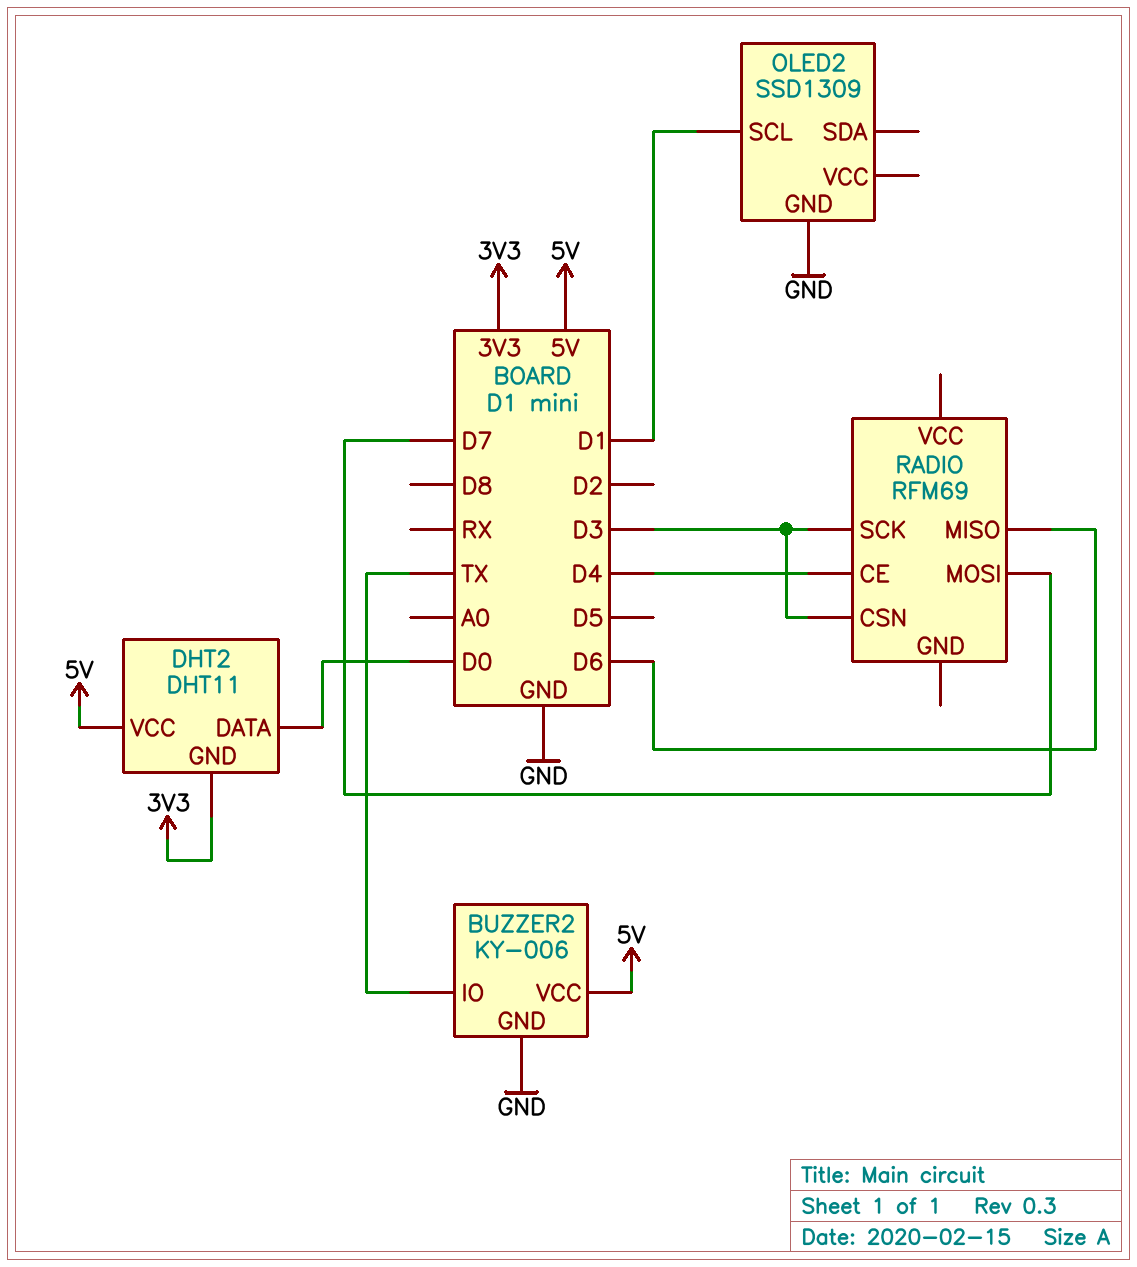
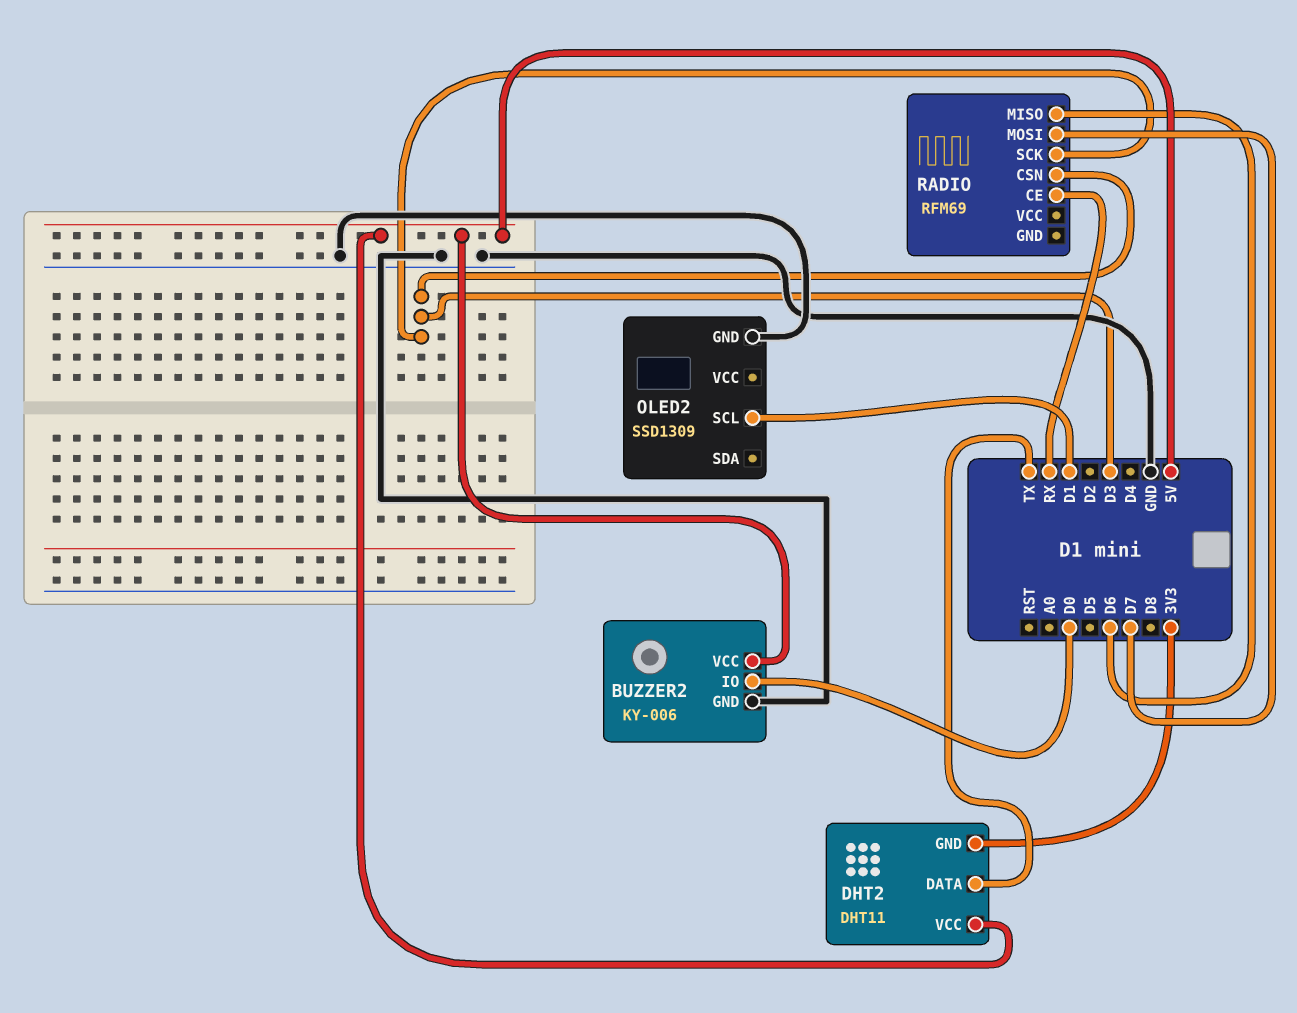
BUZZER2 pin IO: TX -> D0
DHT2 pin DATA: D0 -> TX
RADIO pin CE: D4 -> RX

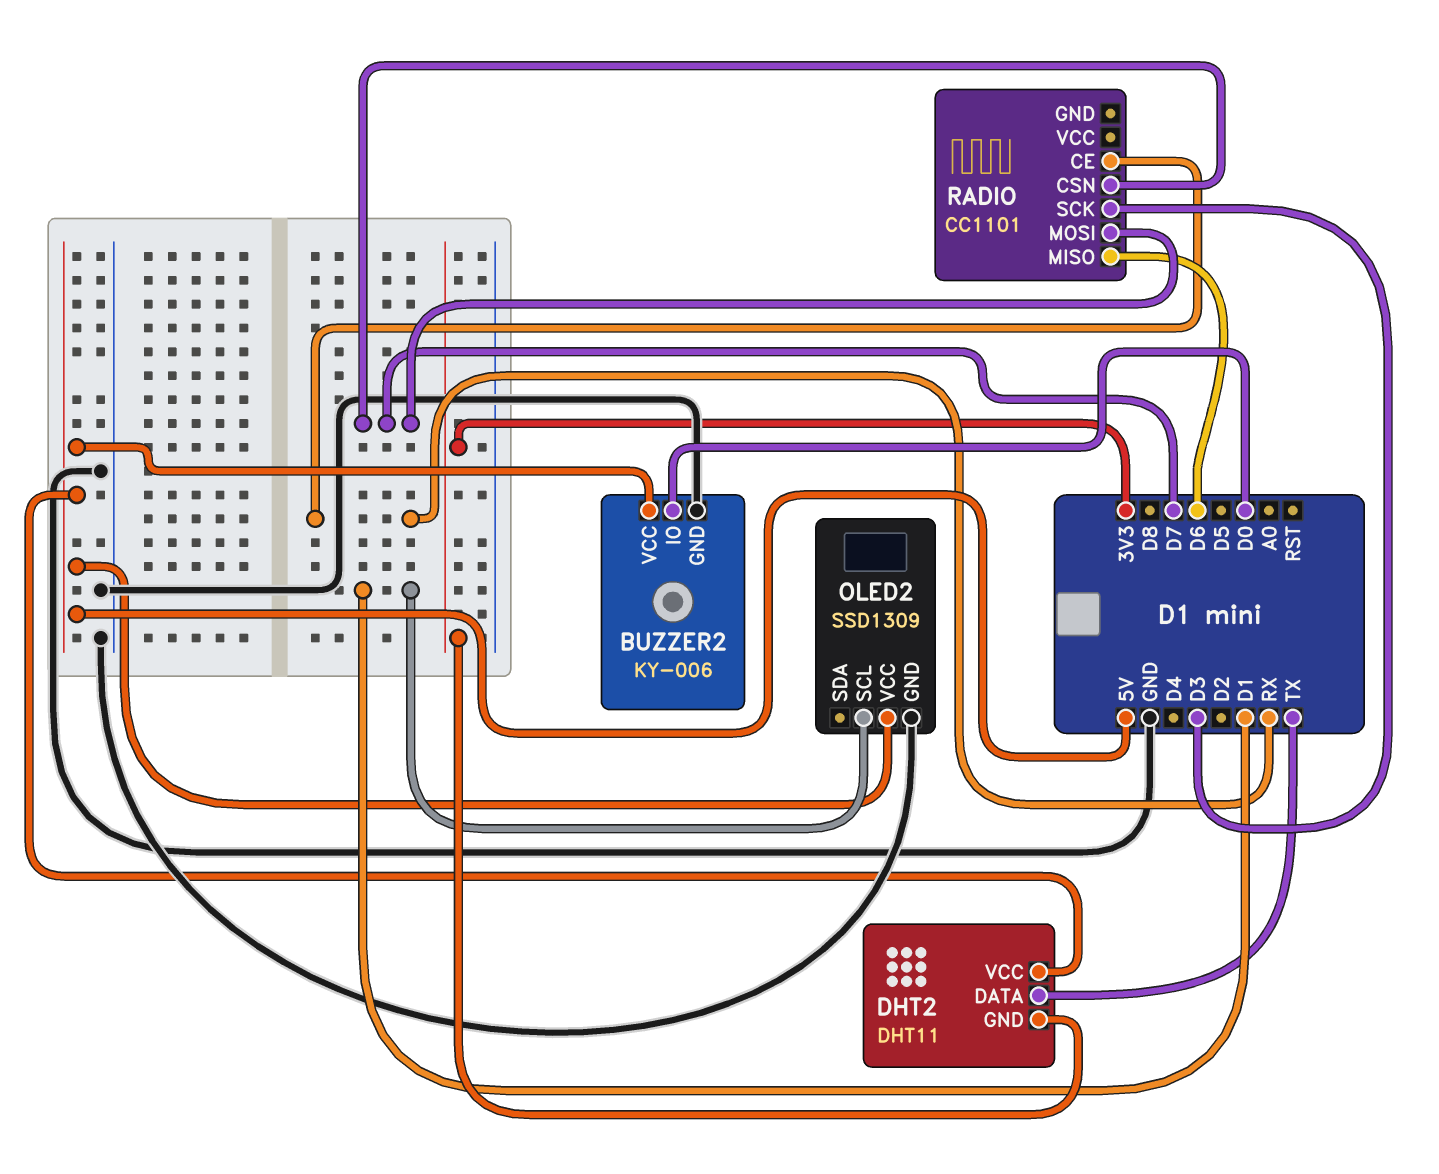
OLED2 pin VCC: none -> 5V
RADIO: RFM69 -> CC1101
RADIO pin CSN: D3 -> D7

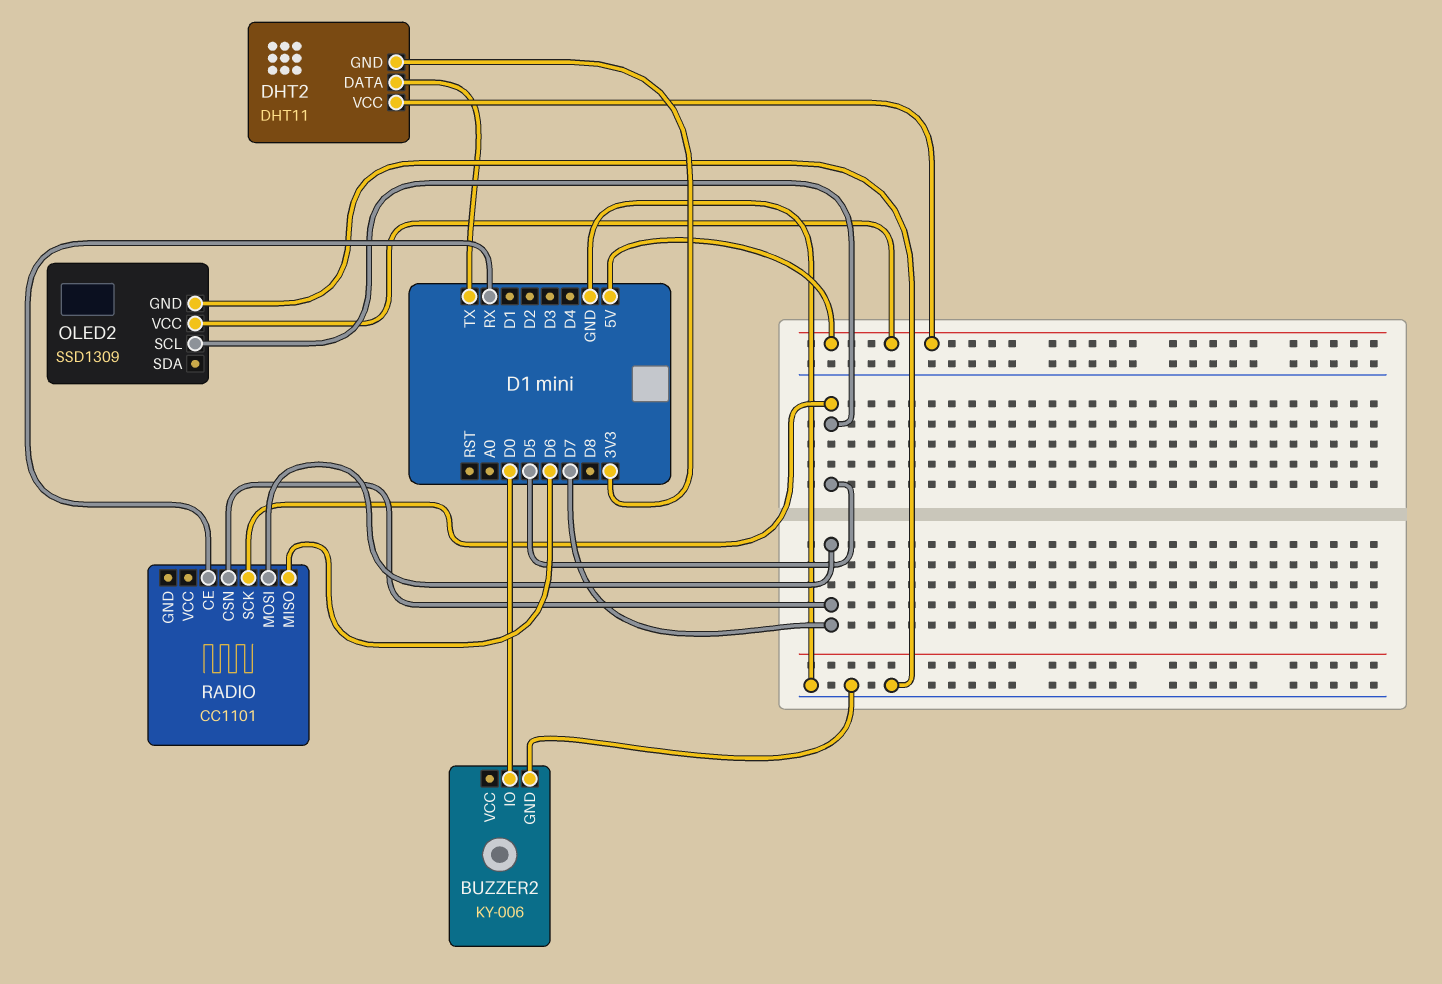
BUZZER2 pin VCC: 5V -> none
OLED2 pin SCL: D1 -> D5
RADIO pin SCK: D3 -> D5

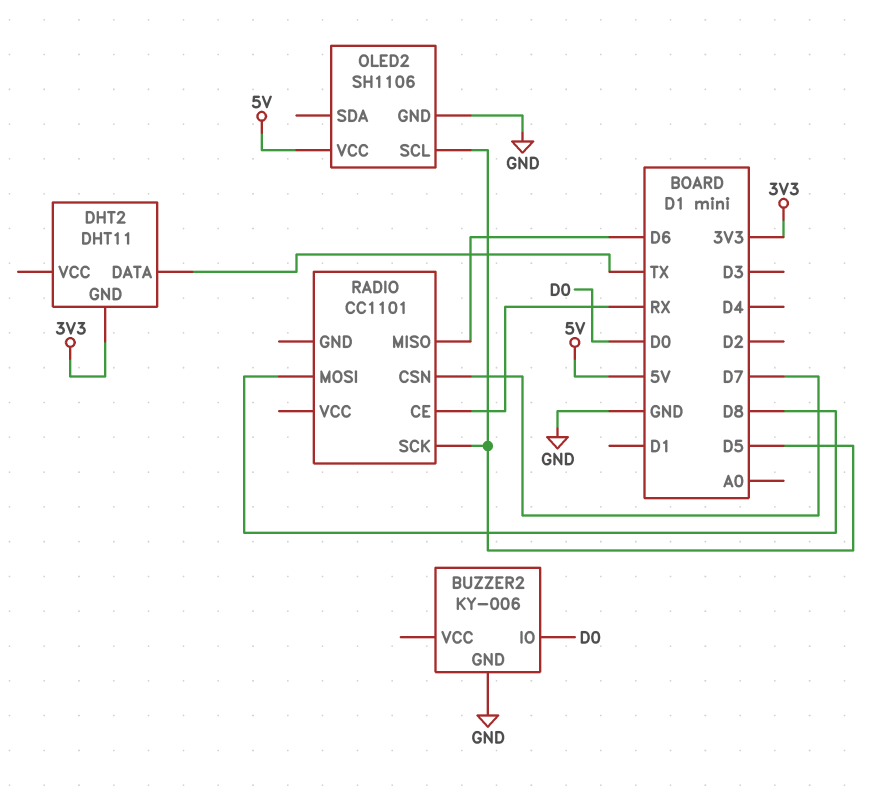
DHT2 pin VCC: 5V -> none
OLED2: SSD1309 -> SH1106
RADIO pin MOSI: D7 -> D8

